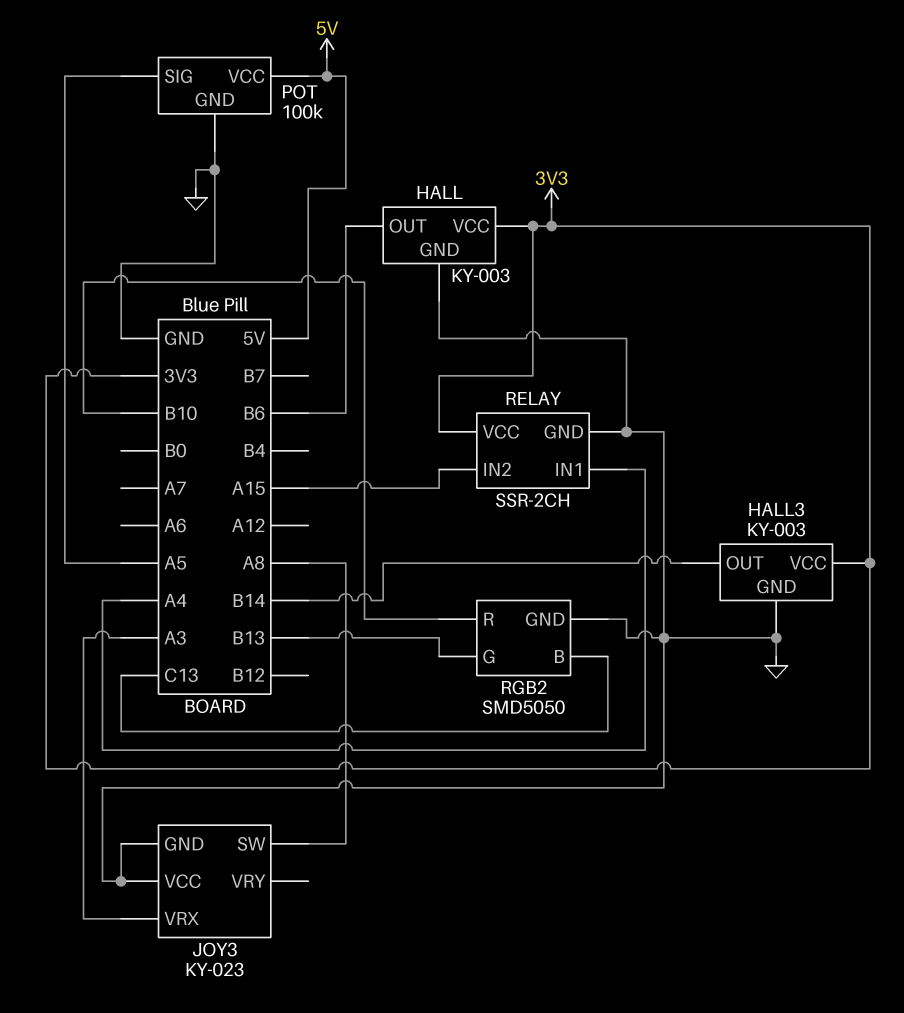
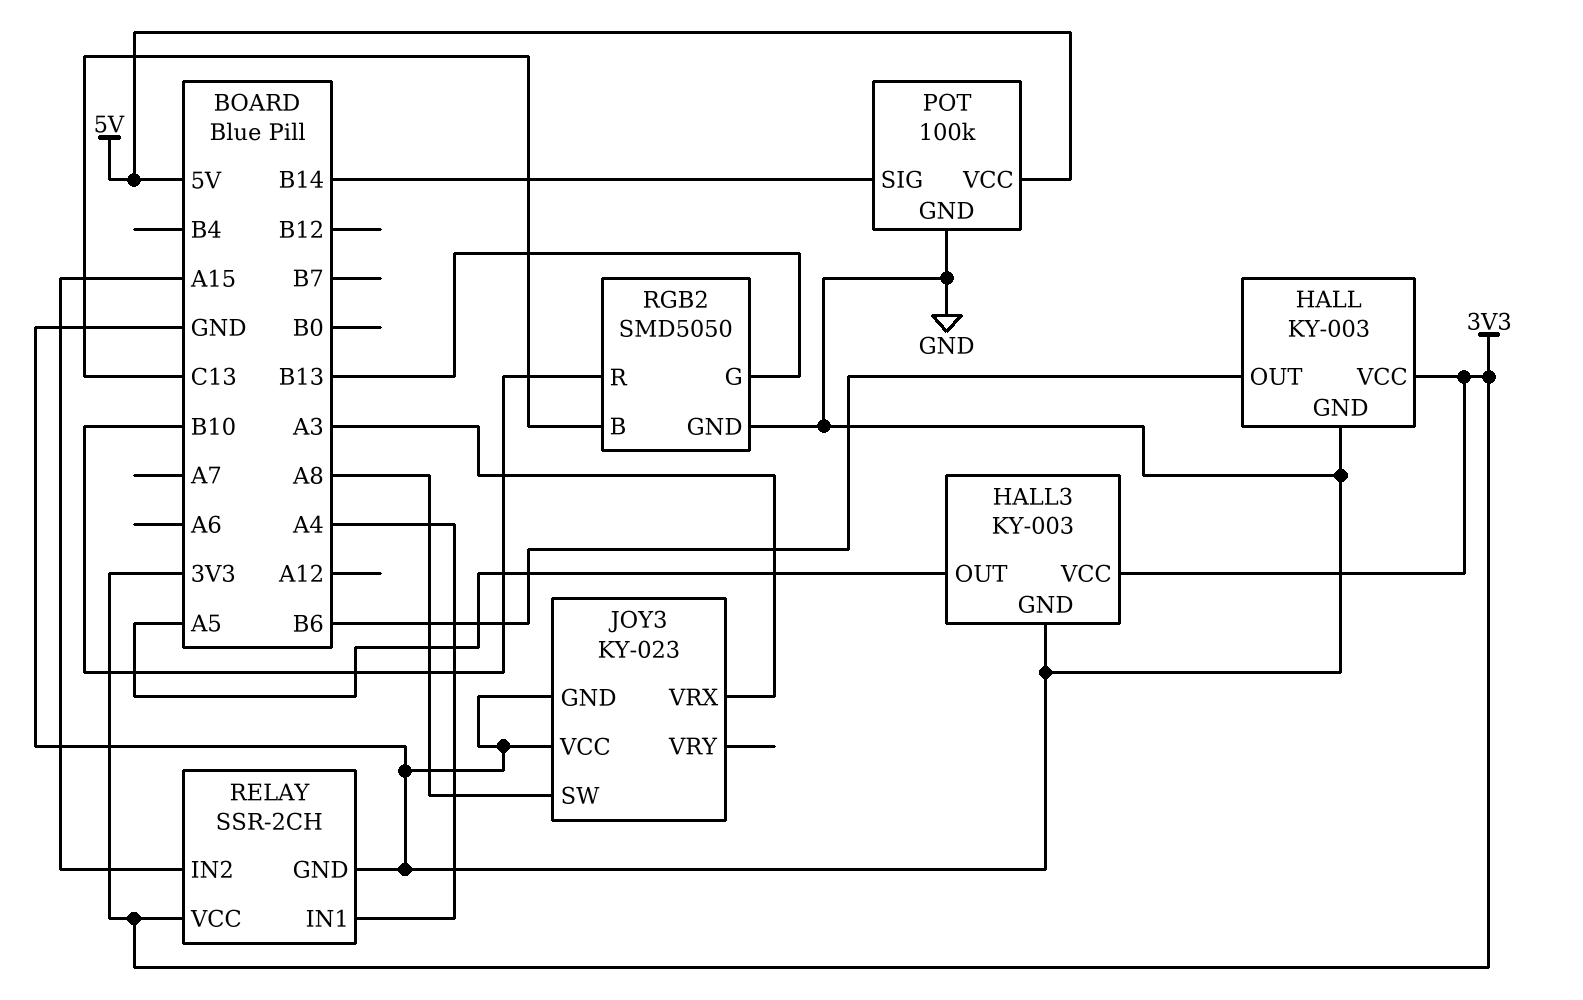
HALL3 pin OUT: B14 -> A5
POT pin SIG: A5 -> B14

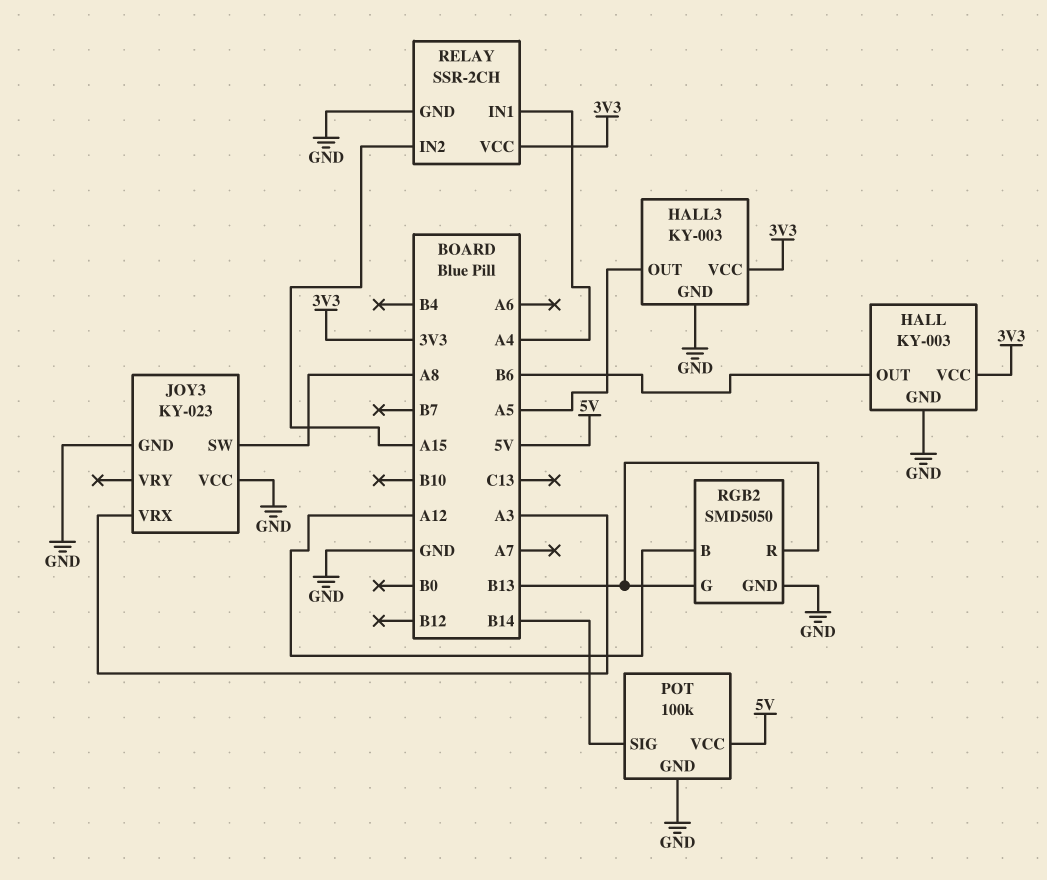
RGB2 pin B: C13 -> A12
RGB2 pin R: B10 -> B13

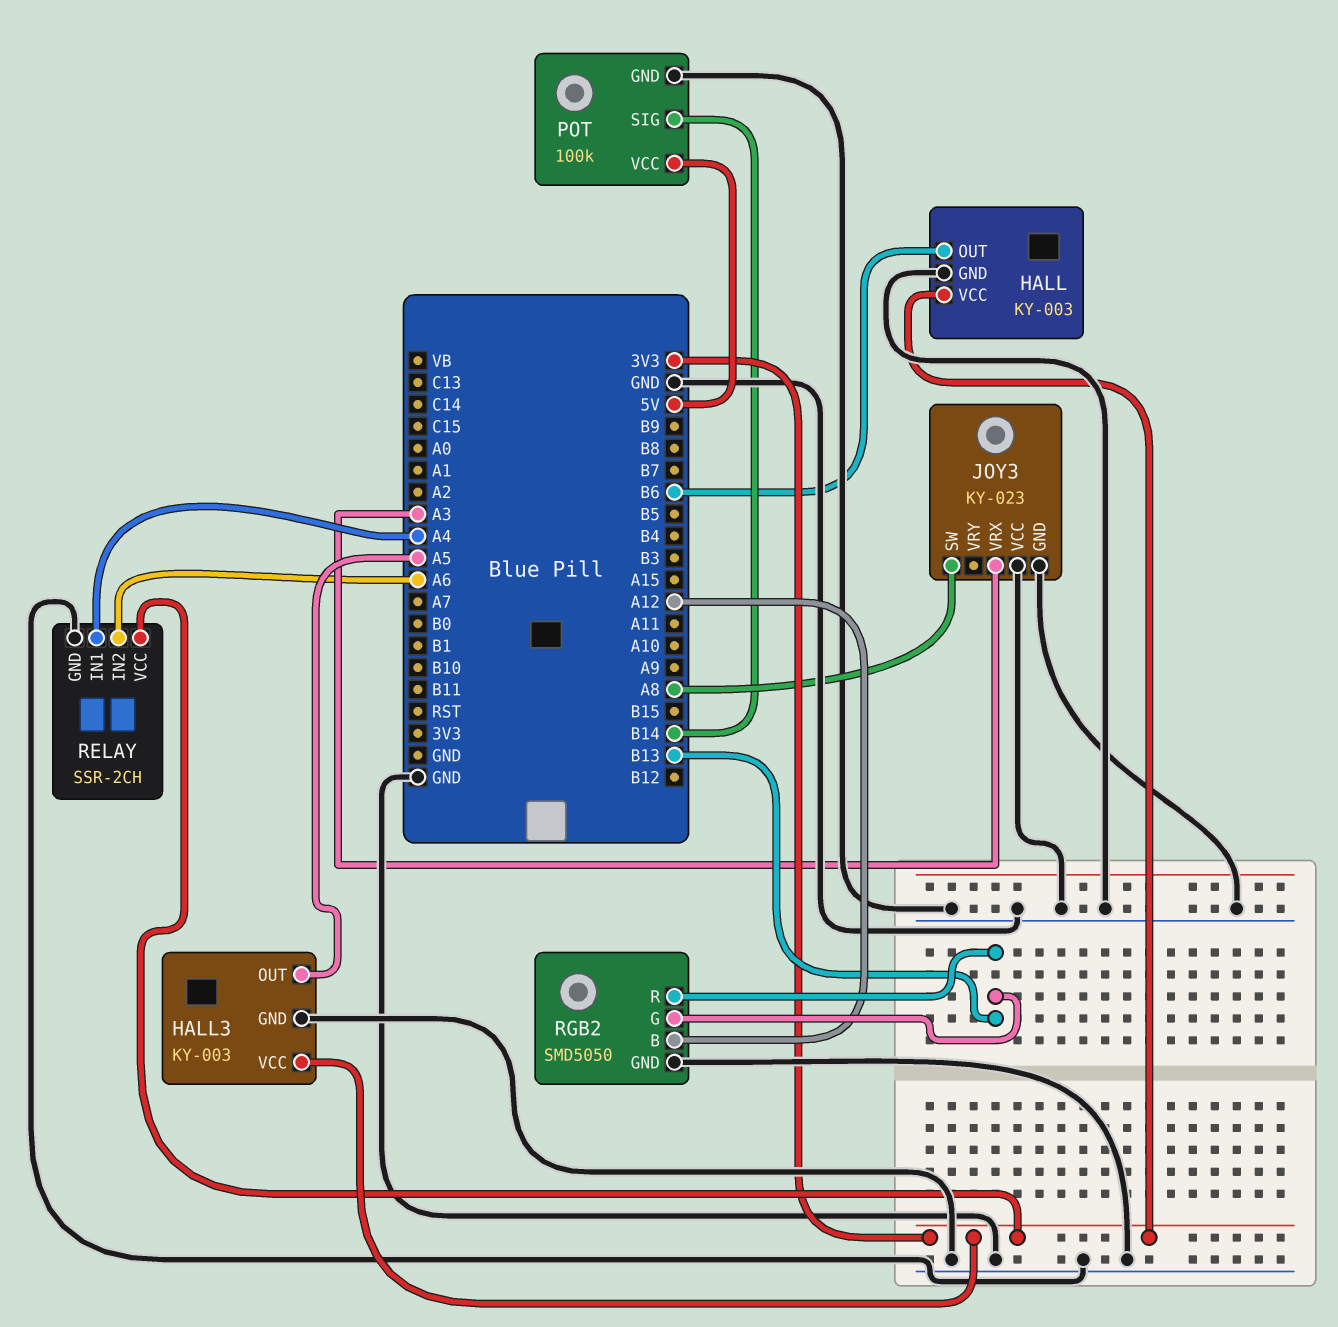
RELAY pin IN2: A15 -> A6

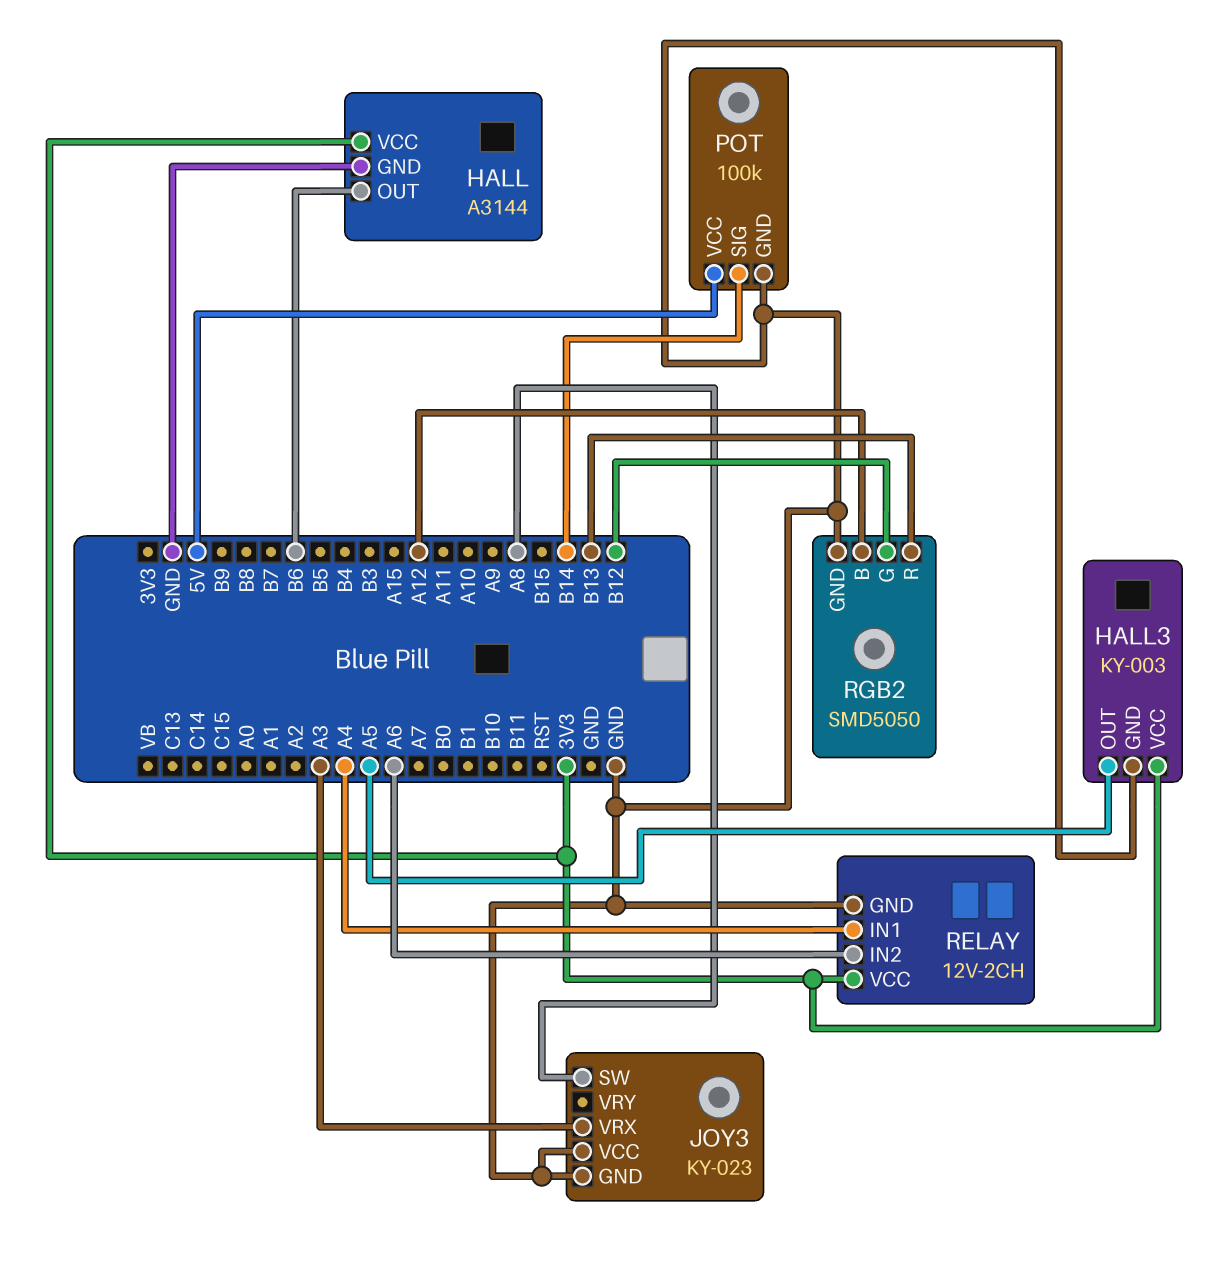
HALL: KY-003 -> A3144
RELAY: SSR-2CH -> 12V-2CH
RGB2 pin G: B13 -> B12

